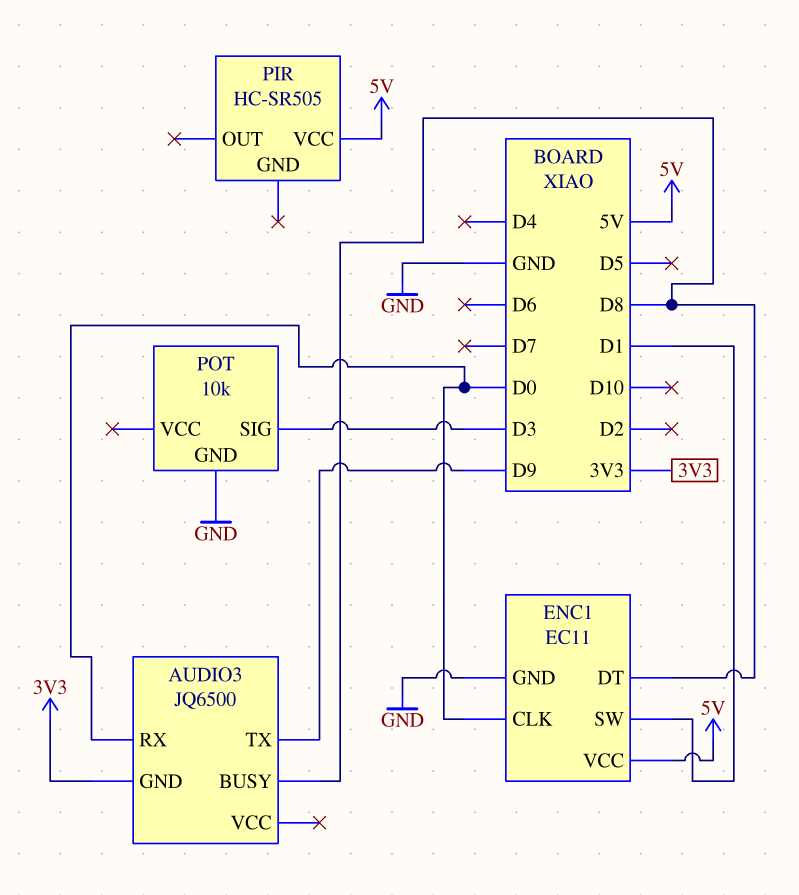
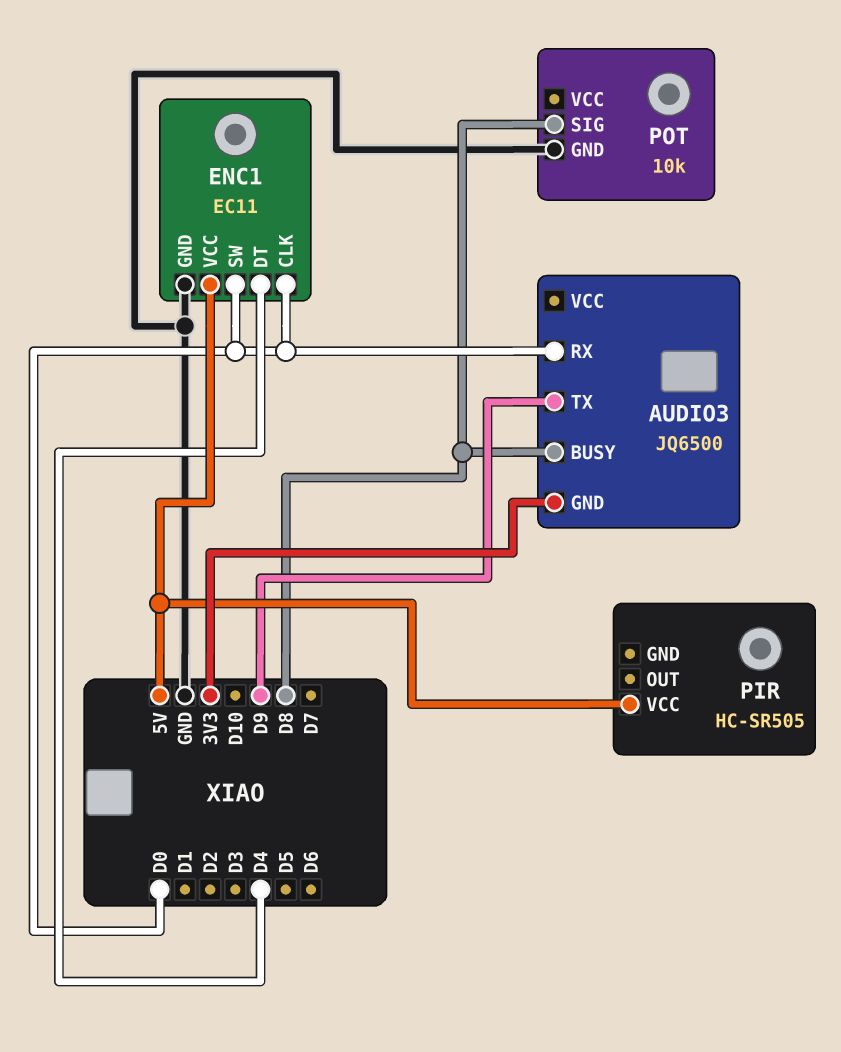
ENC1 pin DT: D8 -> D4
ENC1 pin SW: D1 -> D0
POT pin SIG: D3 -> D8

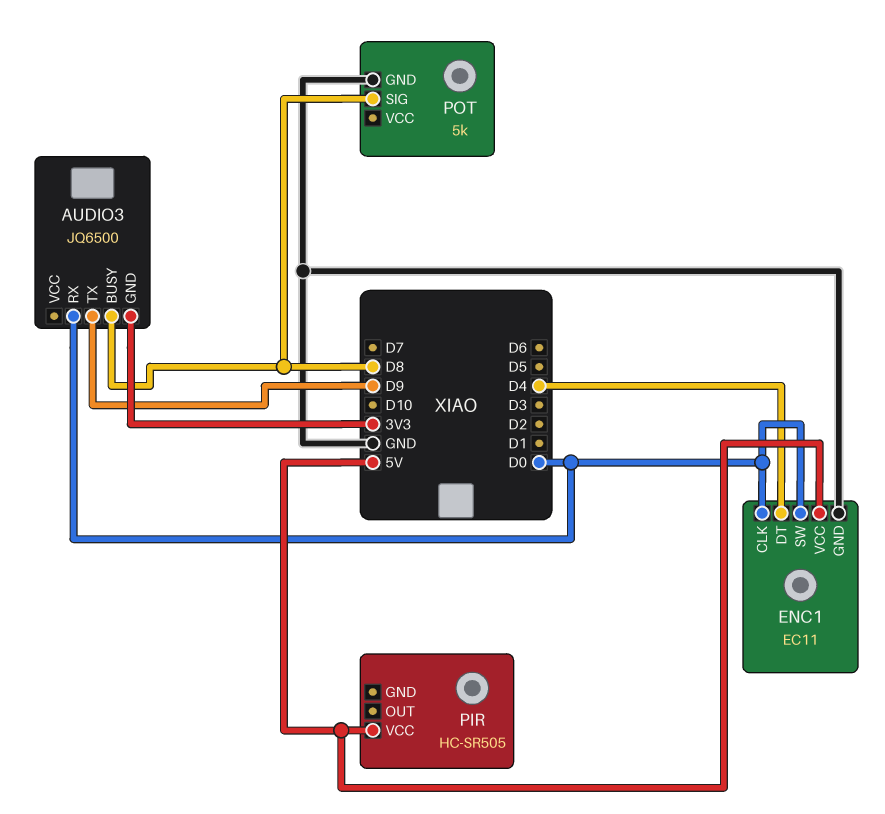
POT: 10k -> 5k

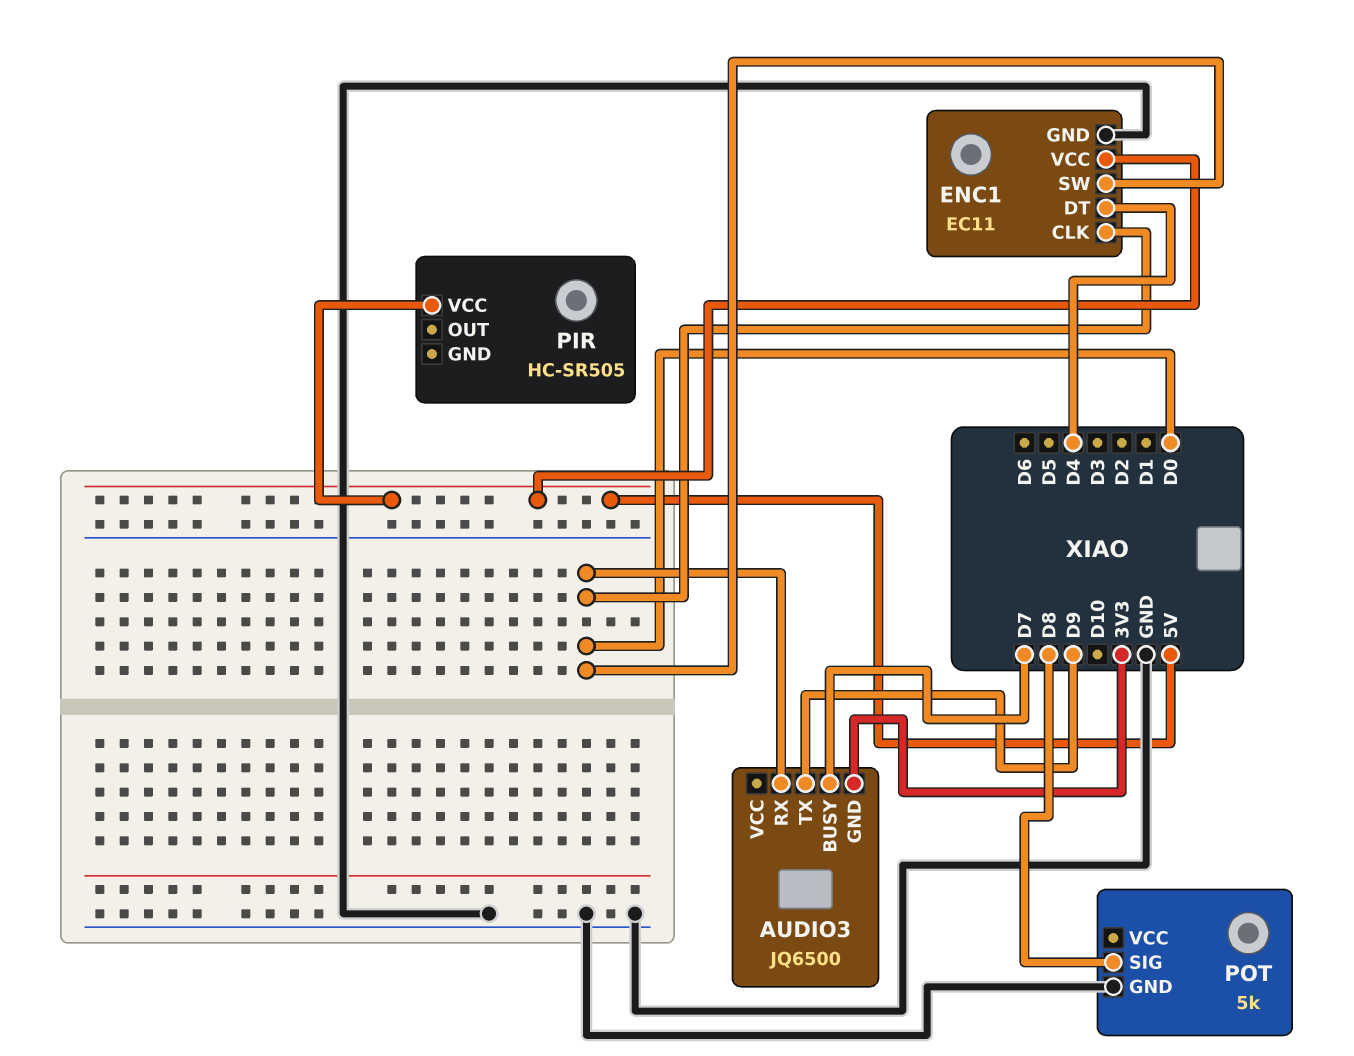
AUDIO3 pin BUSY: D8 -> D7

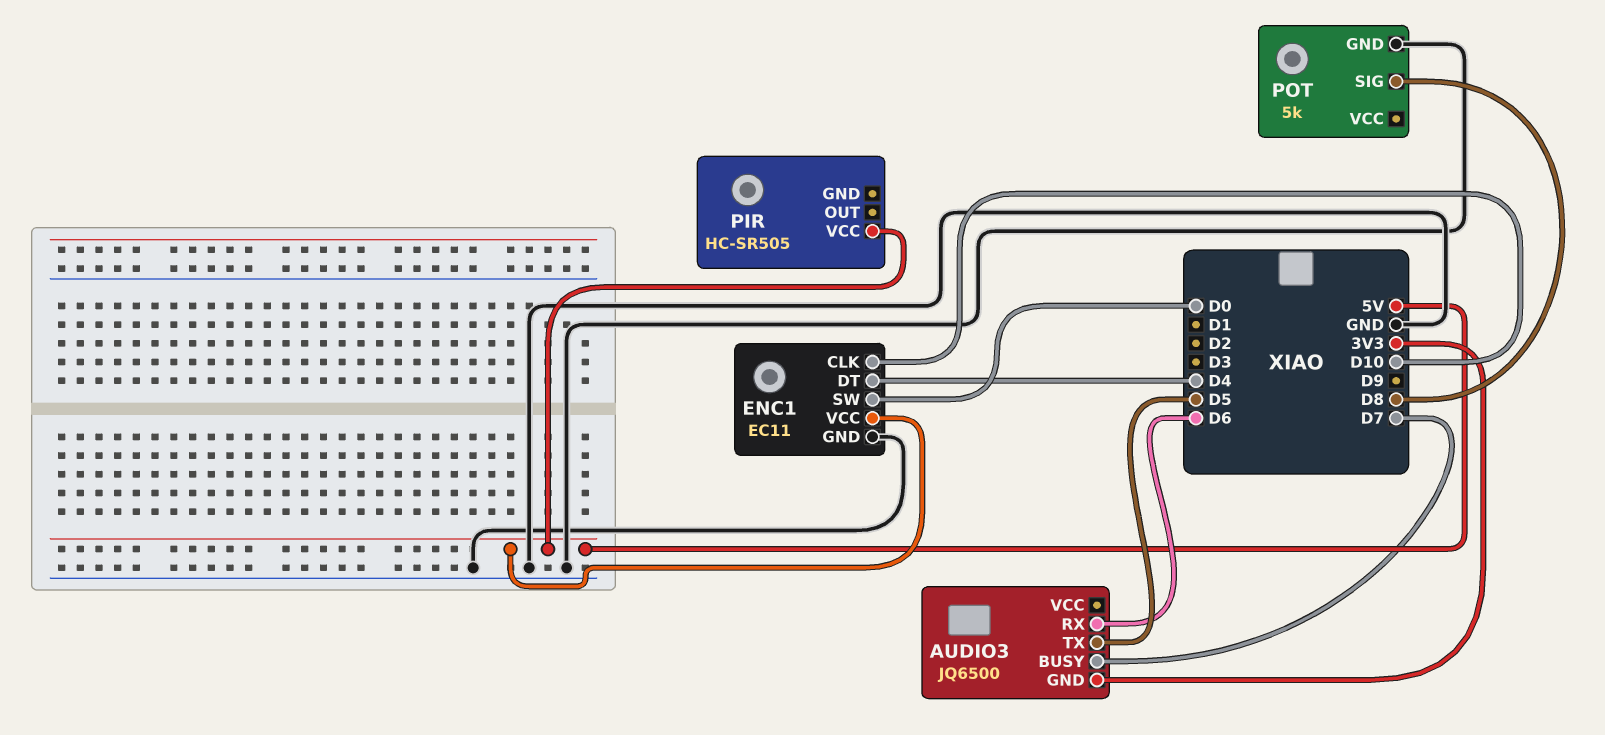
AUDIO3 pin RX: D0 -> D6
AUDIO3 pin TX: D9 -> D5
ENC1 pin CLK: D0 -> D10

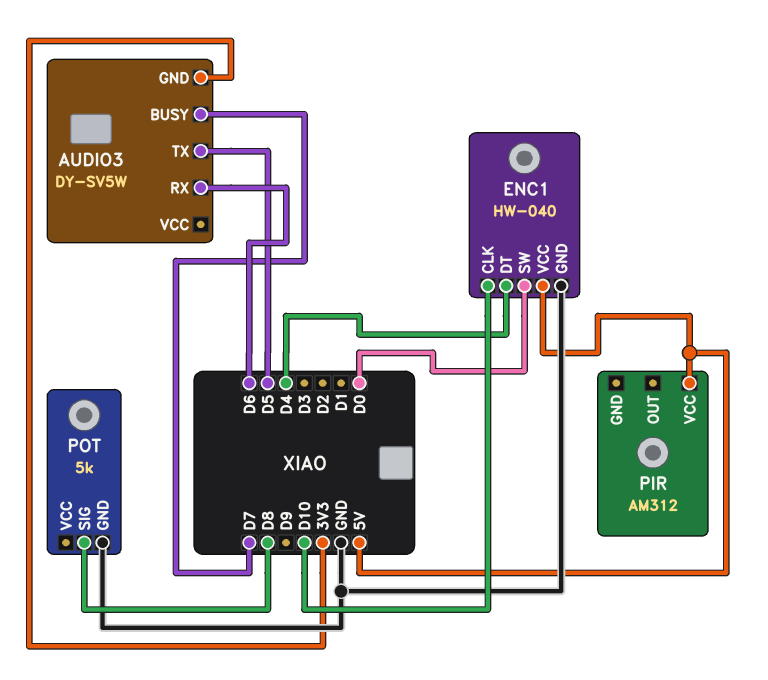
AUDIO3: JQ6500 -> DY-SV5W
ENC1: EC11 -> HW-040
PIR: HC-SR505 -> AM312

